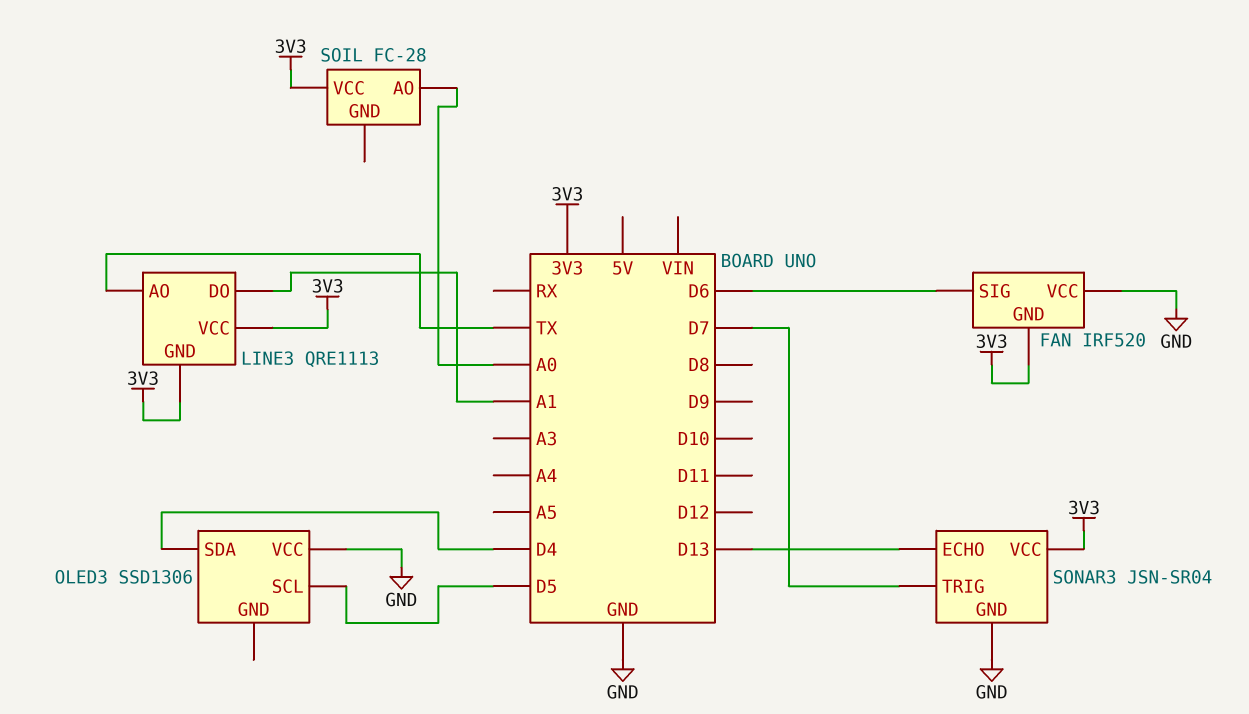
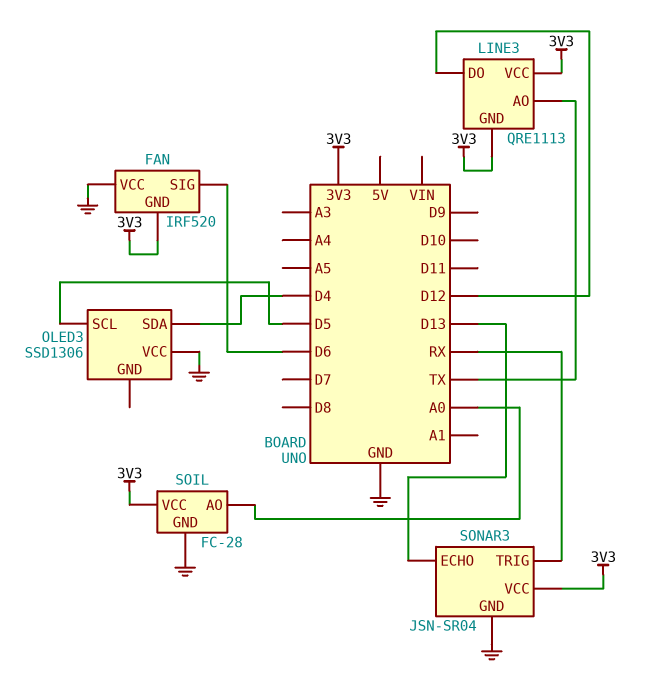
LINE3 pin DO: A1 -> D12
SOIL pin GND: none -> GND
SONAR3 pin TRIG: D7 -> RX

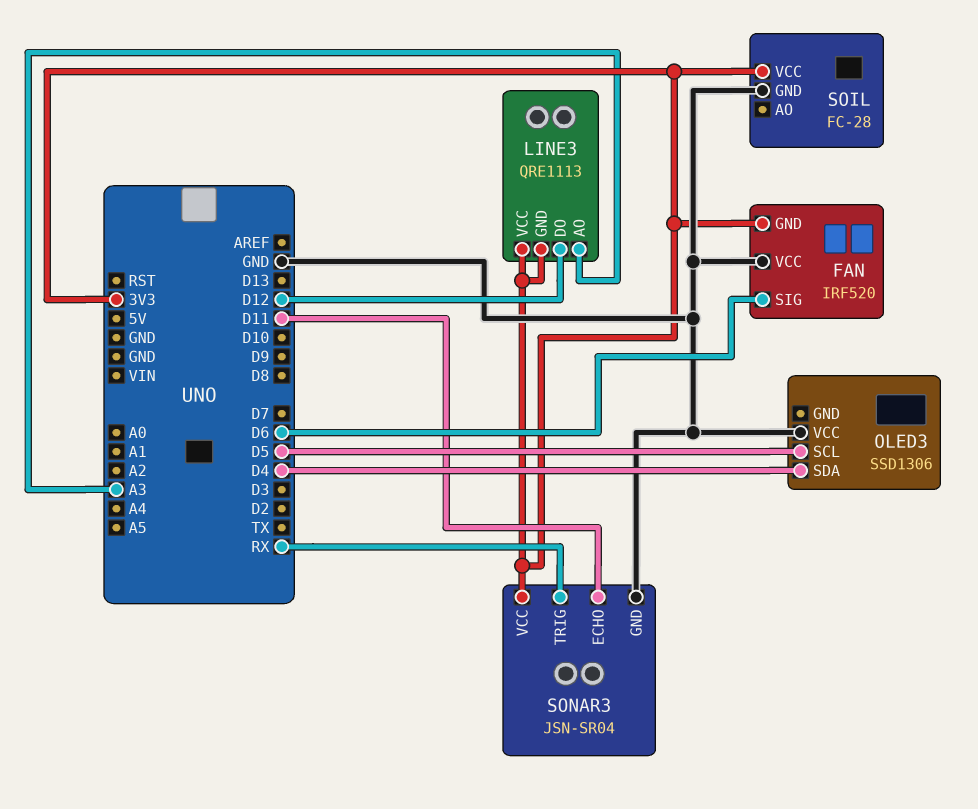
LINE3 pin AO: TX -> A3
SOIL pin AO: A0 -> none
SONAR3 pin ECHO: D13 -> D11

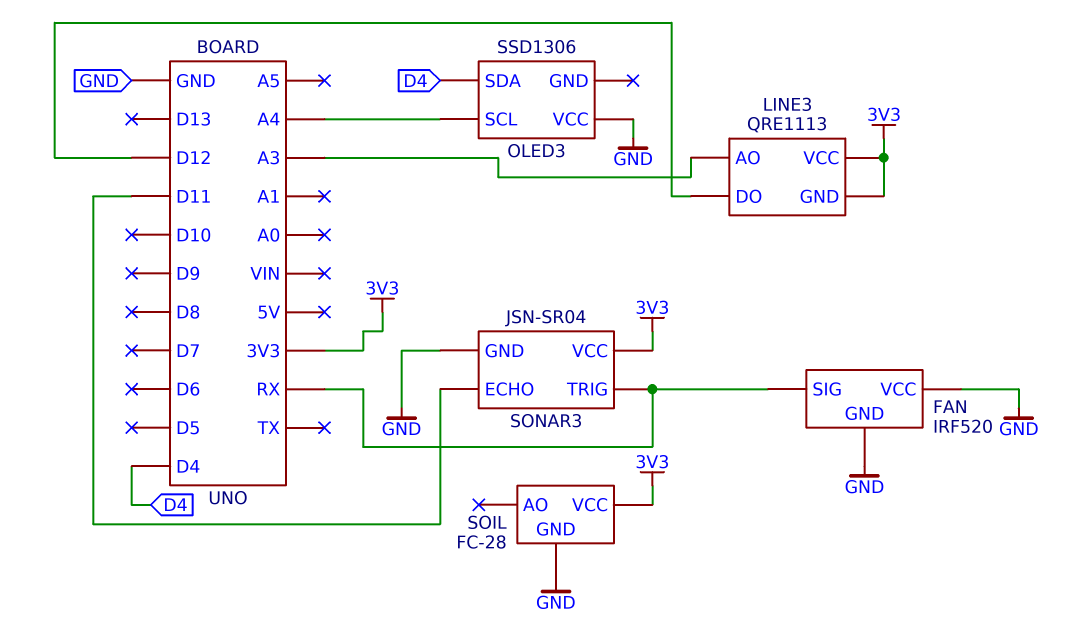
FAN pin GND: 3V3 -> GND
FAN pin SIG: D6 -> RX
OLED3 pin SCL: D5 -> A4

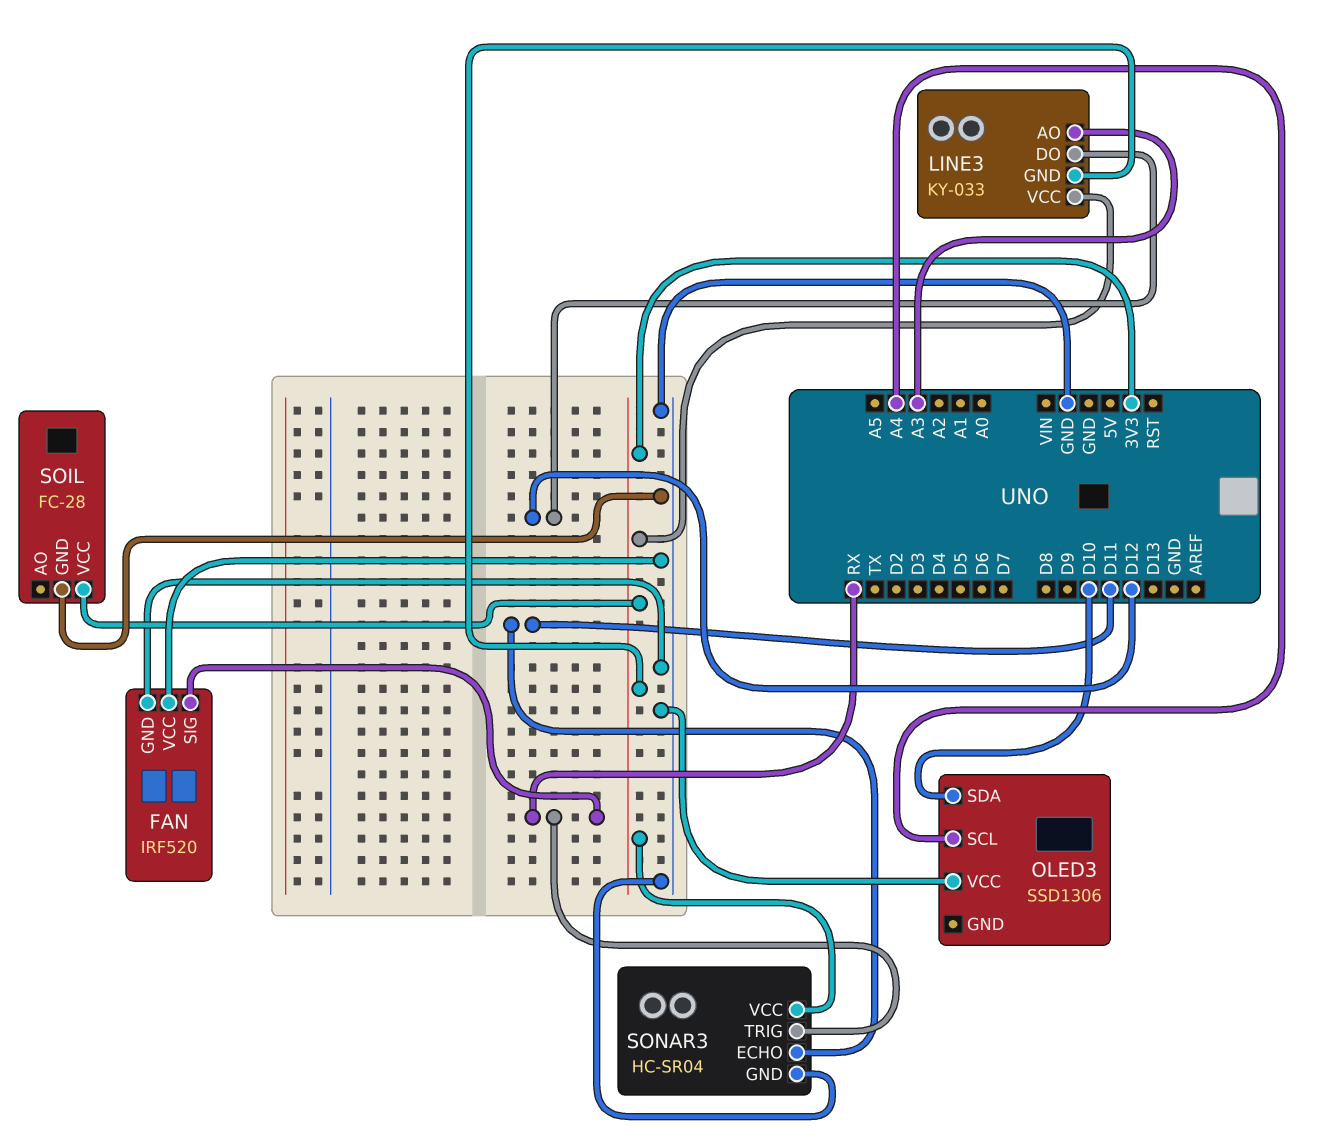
LINE3: QRE1113 -> KY-033
OLED3 pin SDA: D4 -> D10
SONAR3: JSN-SR04 -> HC-SR04

